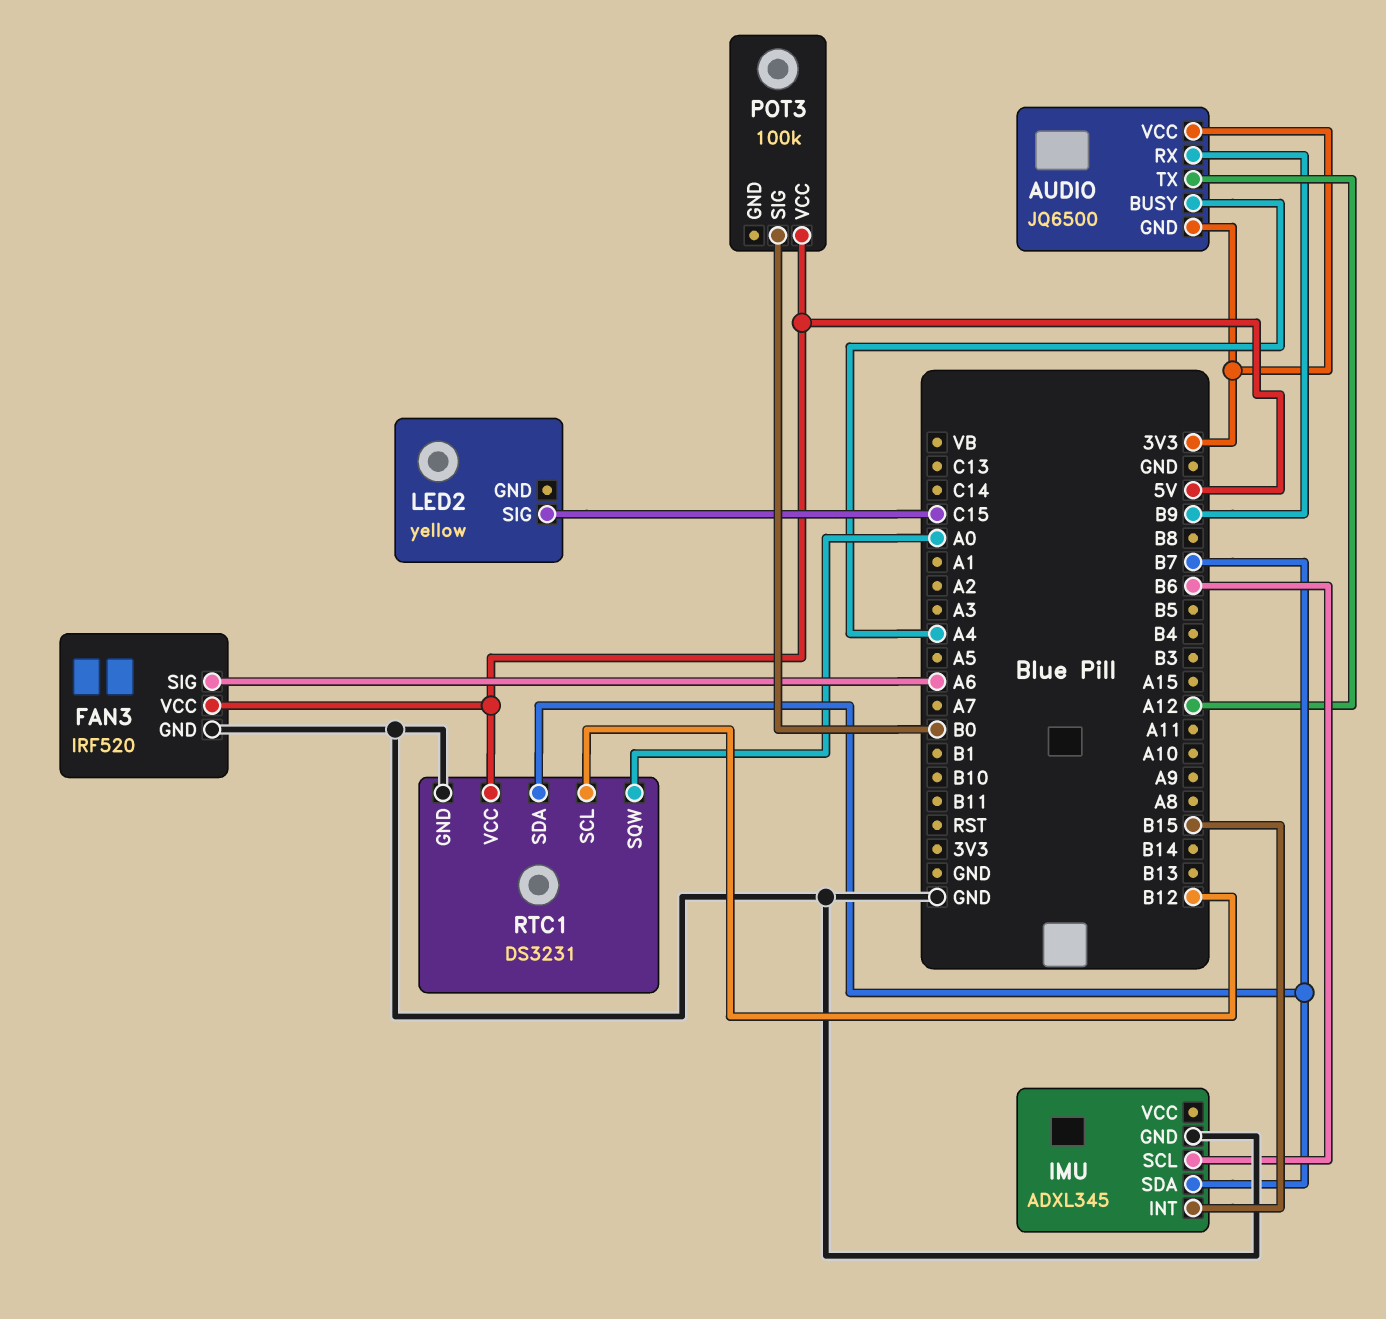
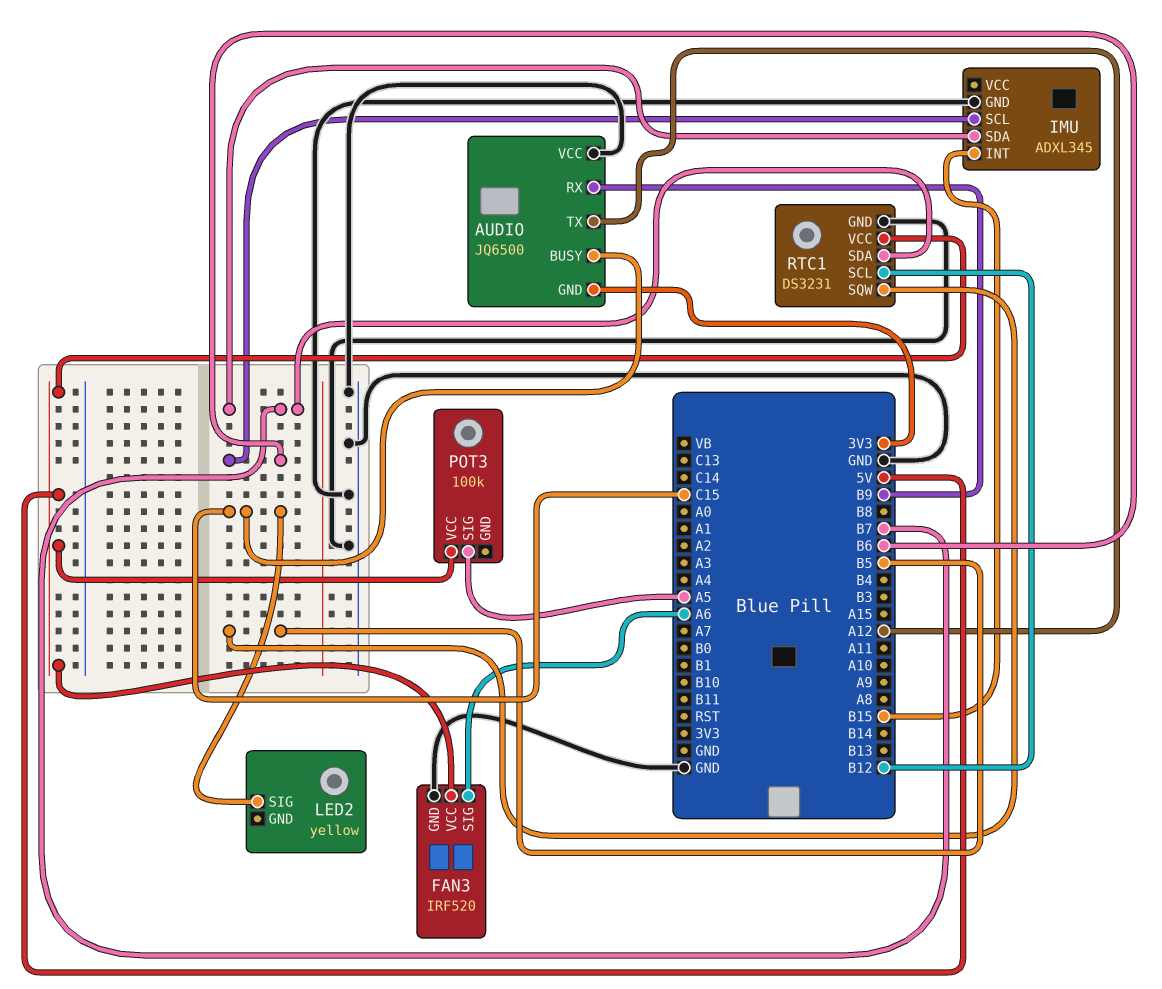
AUDIO pin BUSY: A4 -> C15
AUDIO pin VCC: 3V3 -> GND
POT3 pin SIG: B0 -> A5
RTC1 pin SQW: A0 -> B5

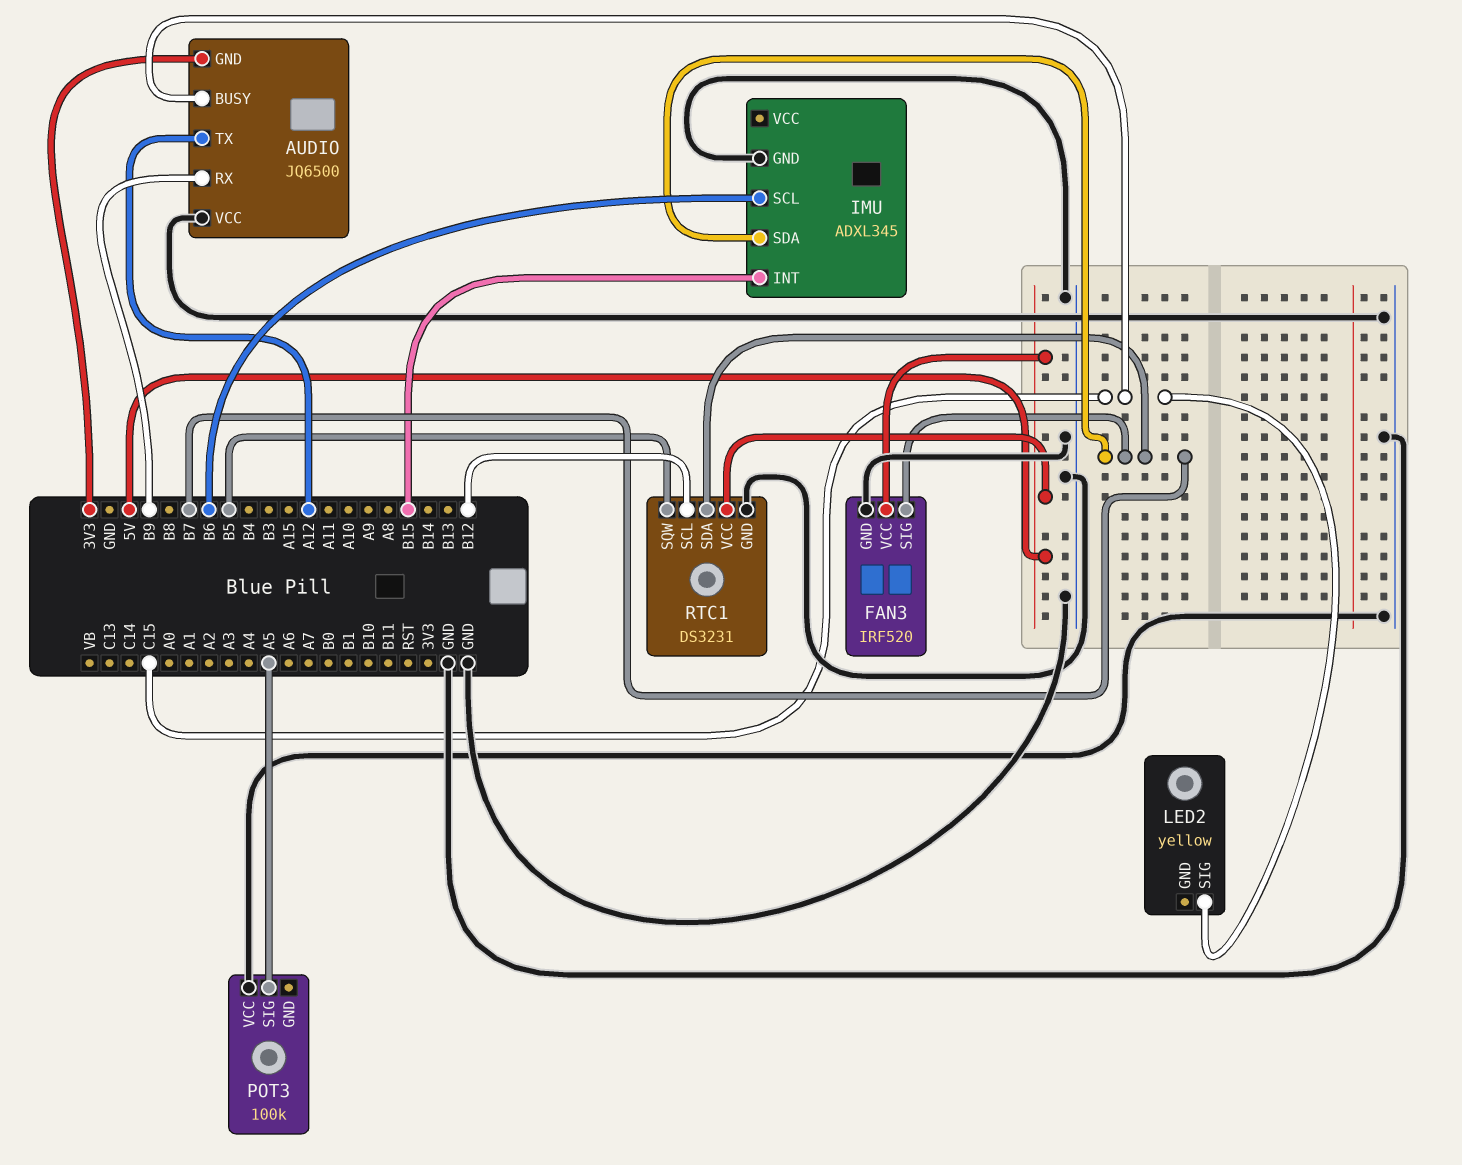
FAN3 pin SIG: A6 -> B7
POT3 pin VCC: 5V -> GND

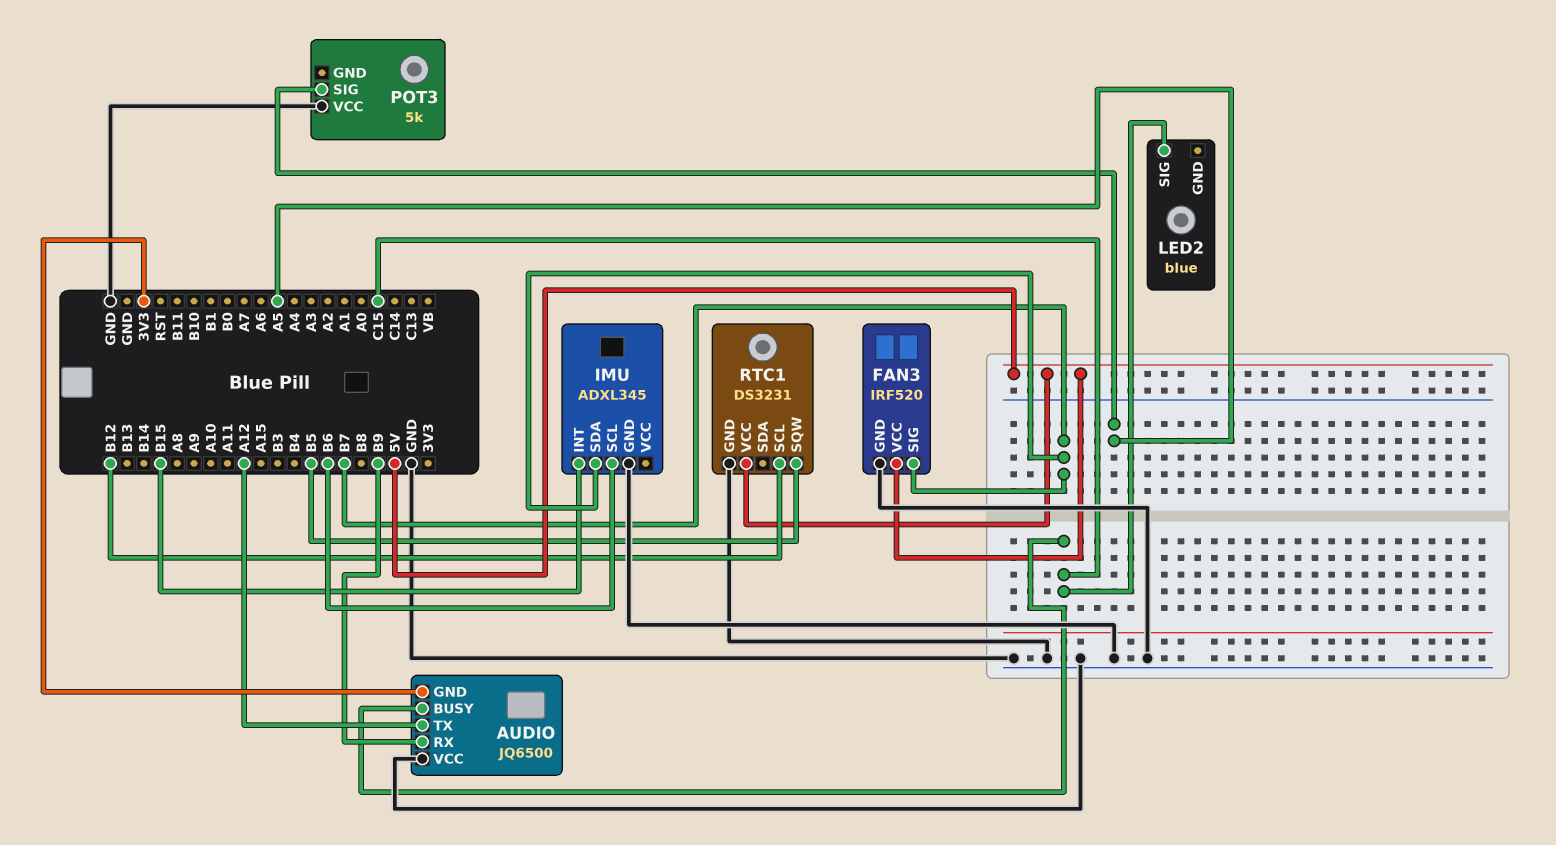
LED2: yellow -> blue
POT3: 100k -> 5k
RTC1 pin SDA: B7 -> none

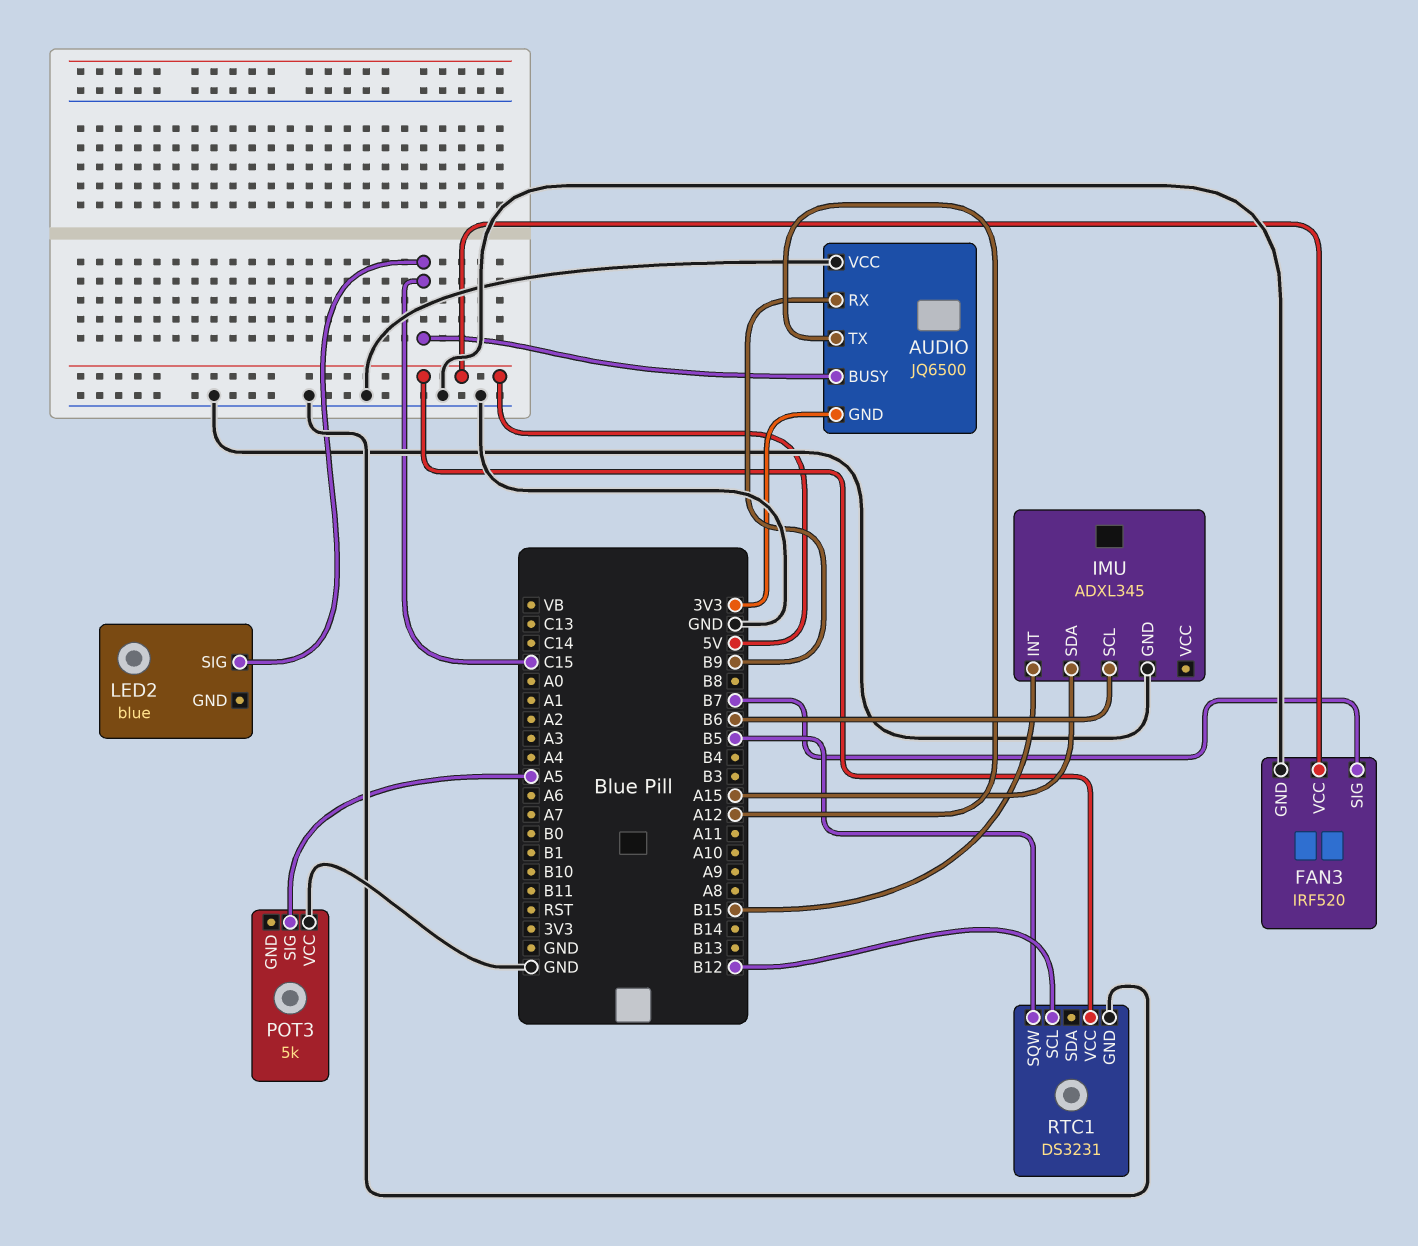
IMU pin SDA: B7 -> A15

